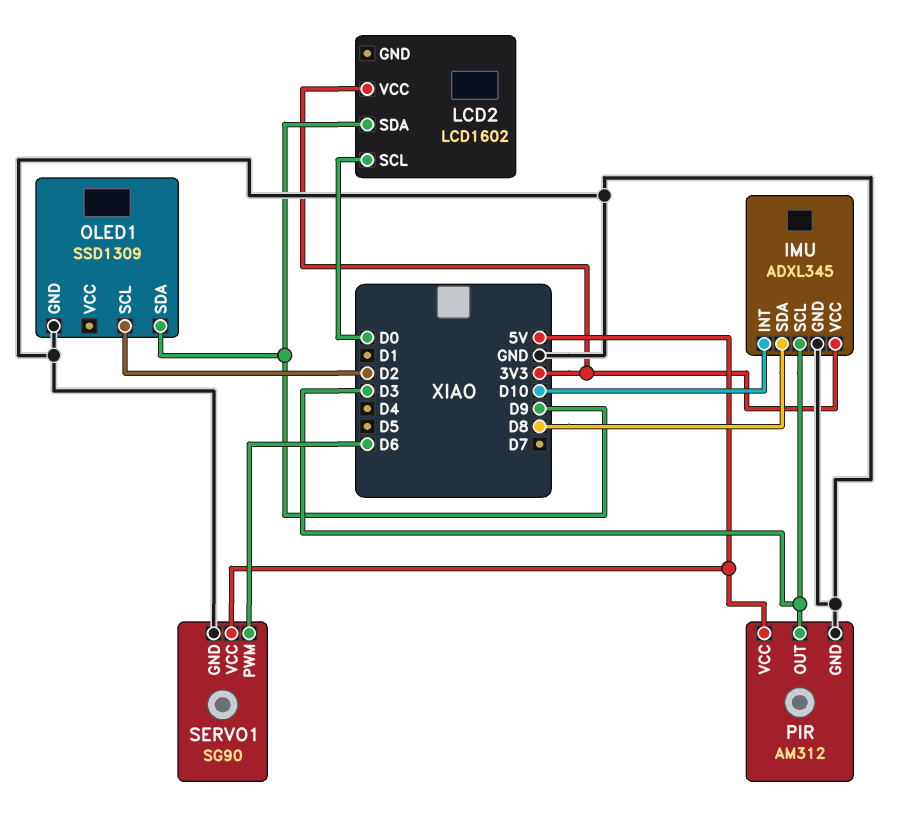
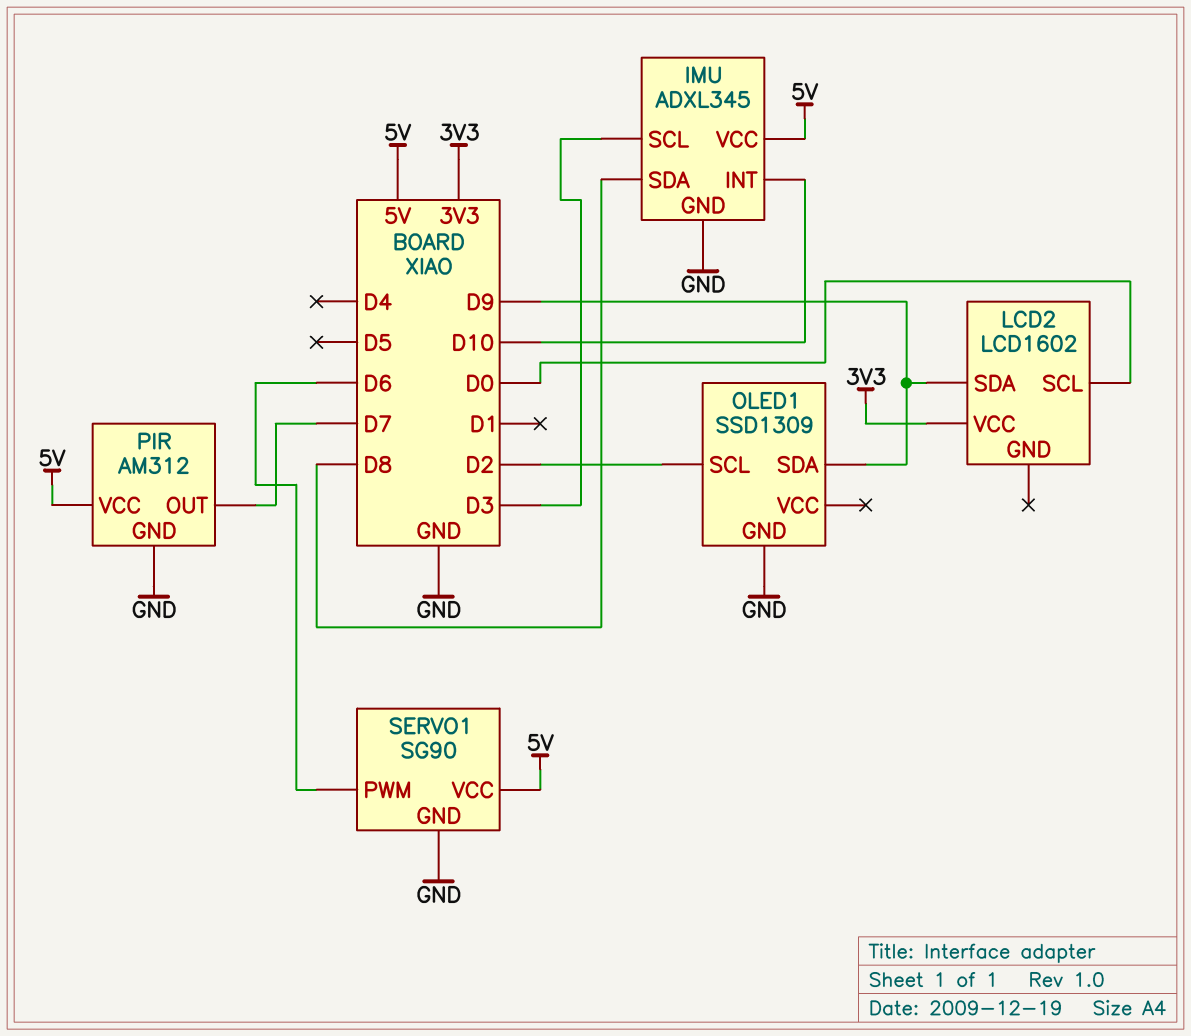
IMU pin VCC: 3V3 -> 5V
PIR pin OUT: D3 -> D7

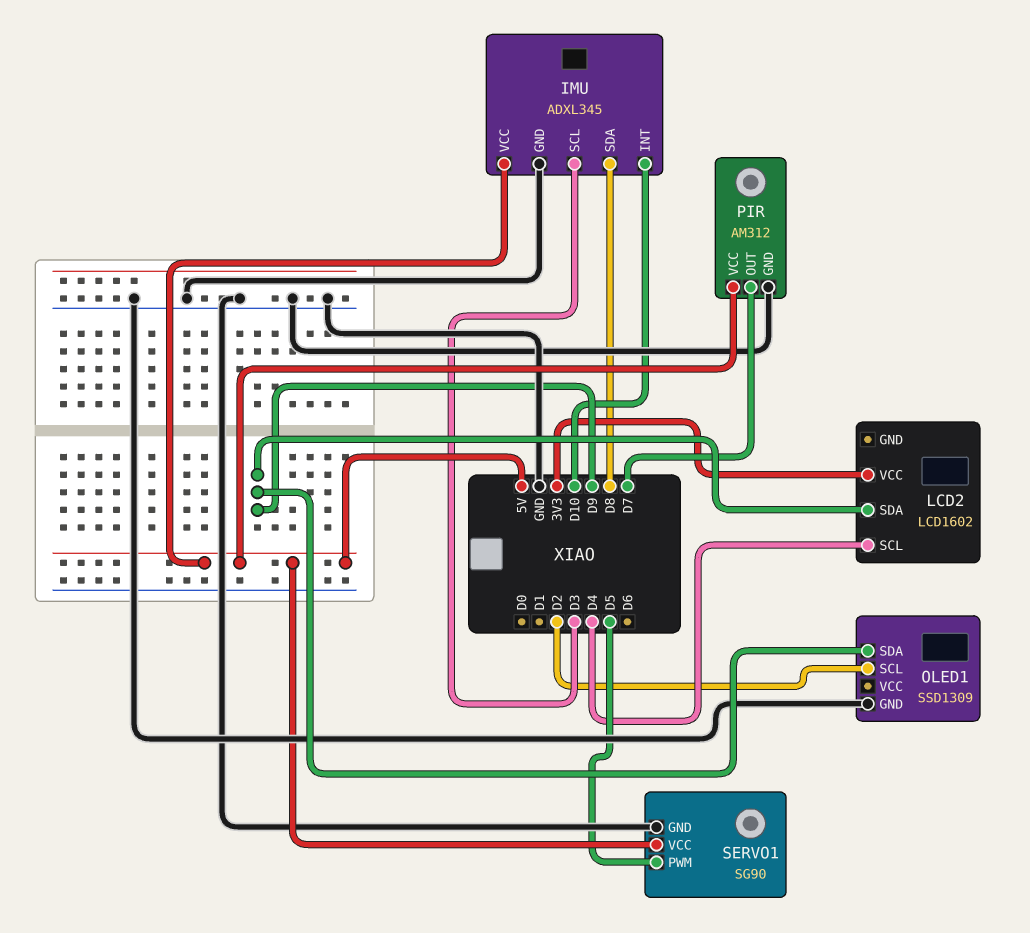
LCD2 pin SCL: D0 -> D4
SERVO1 pin PWM: D6 -> D5

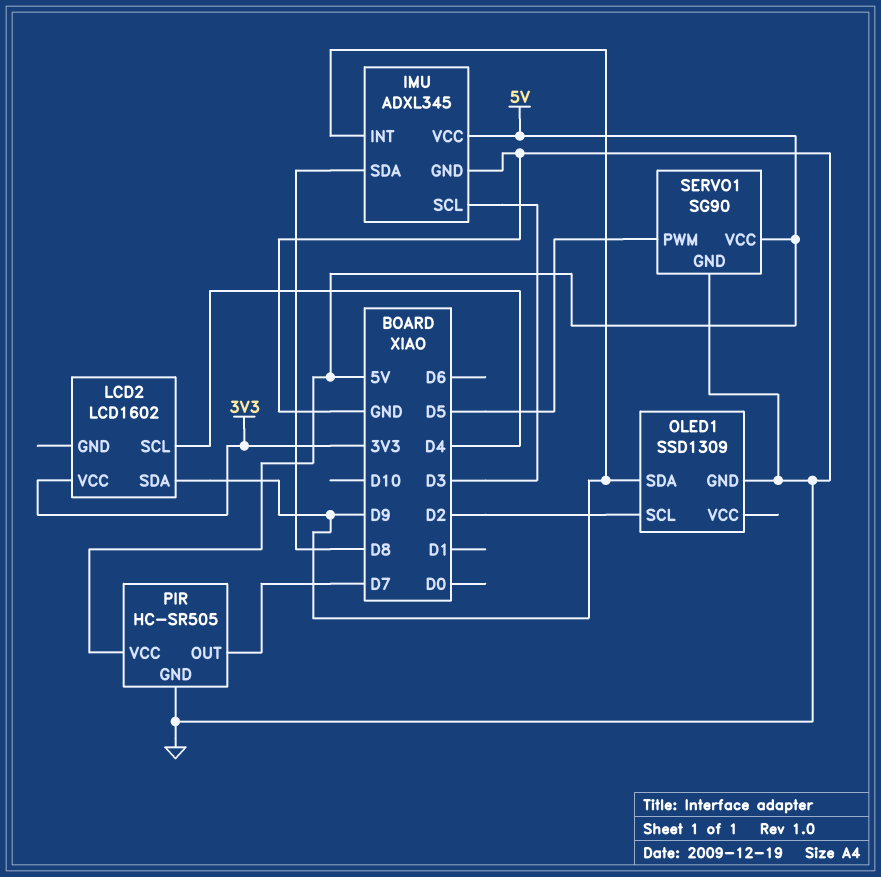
IMU pin INT: D10 -> D9
PIR: AM312 -> HC-SR505

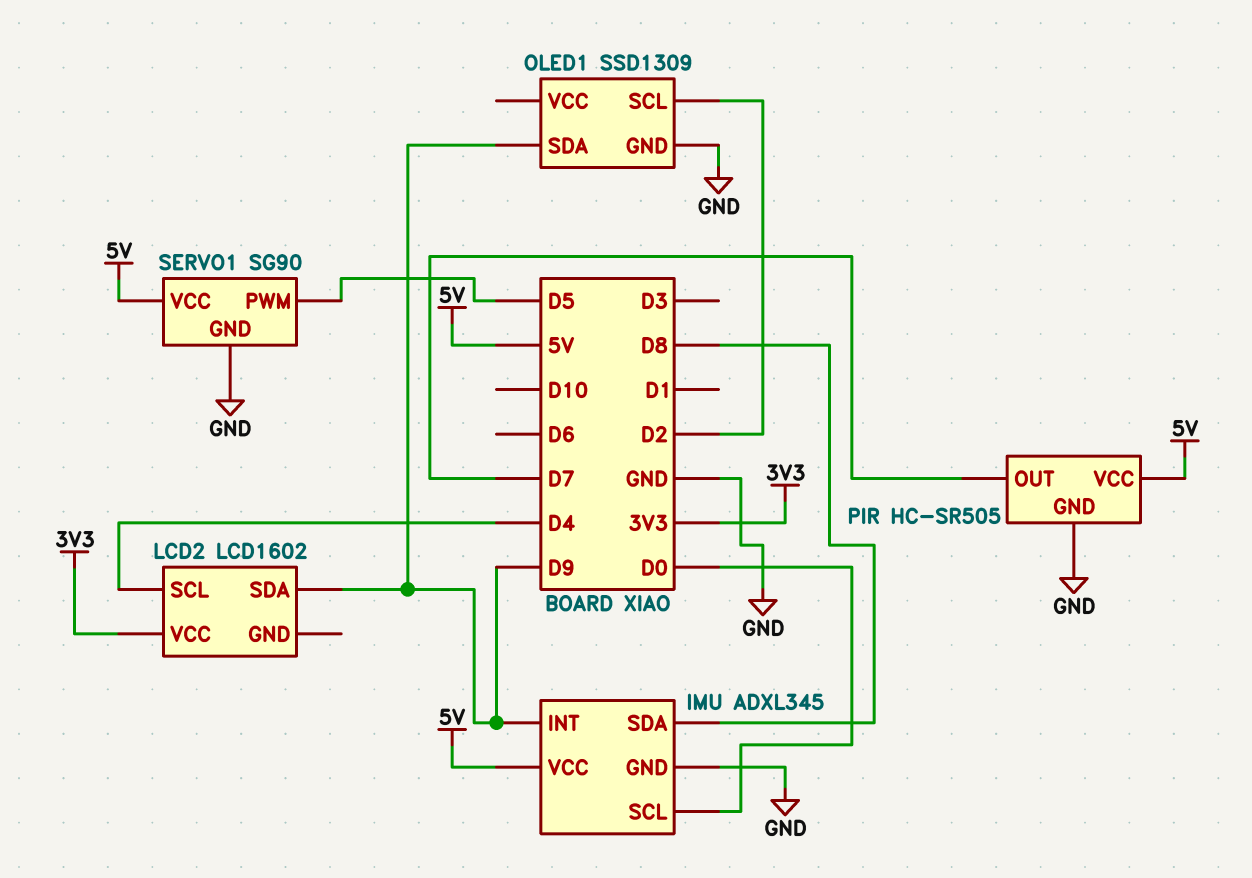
IMU pin SCL: D3 -> D0

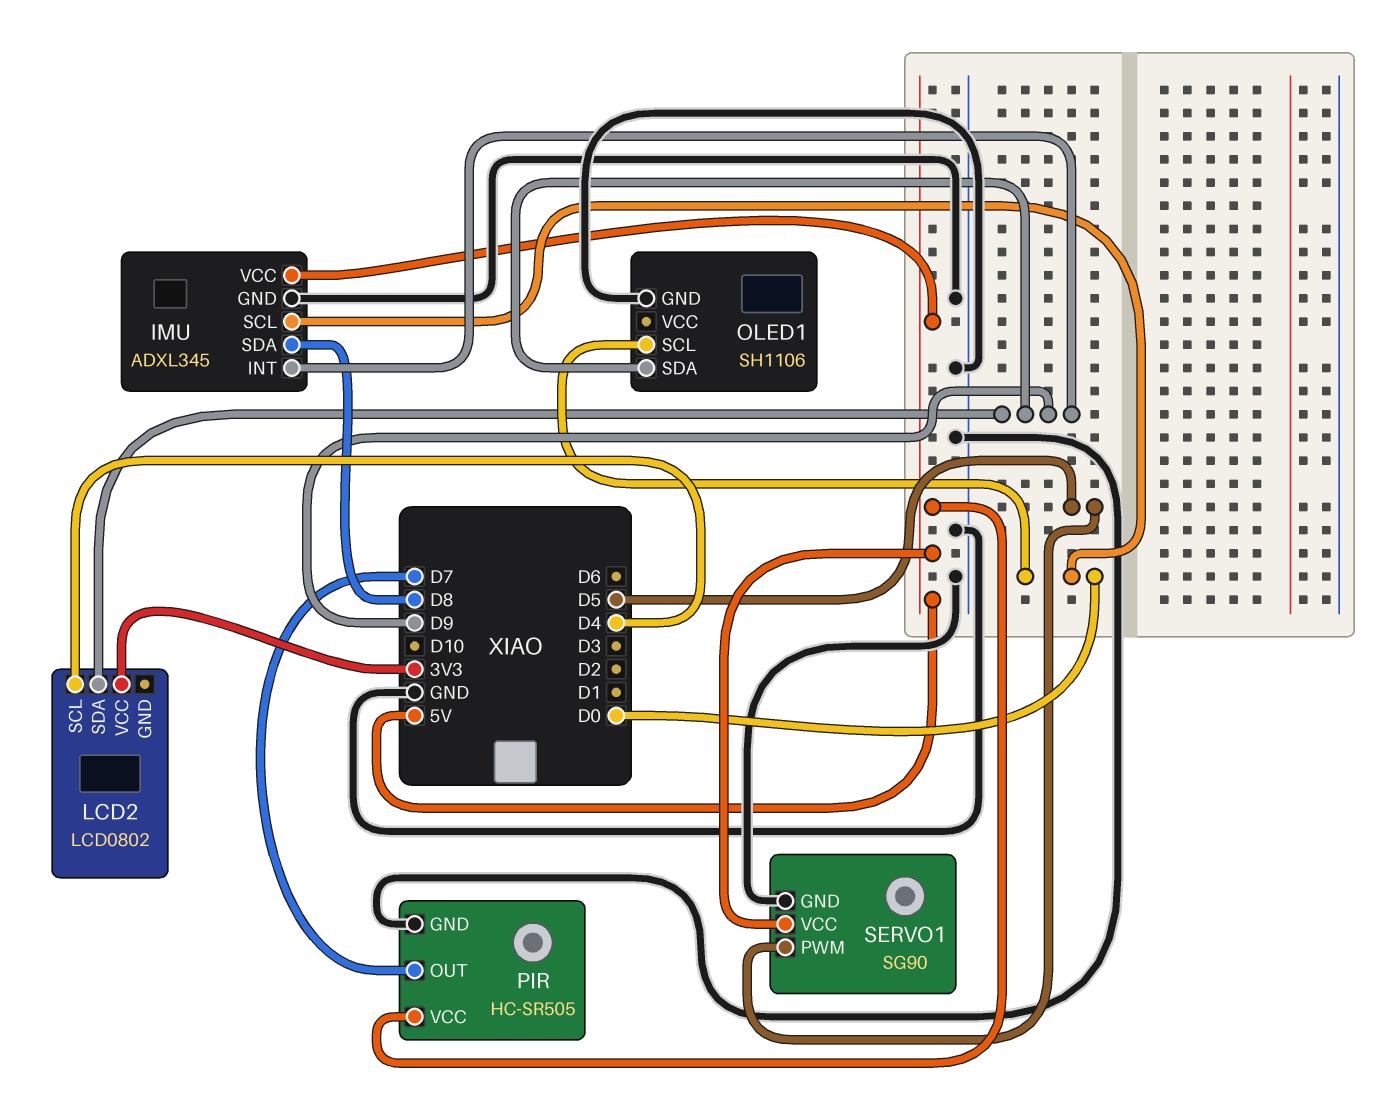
LCD2: LCD1602 -> LCD0802
OLED1: SSD1309 -> SH1106
OLED1 pin SCL: D2 -> D0

